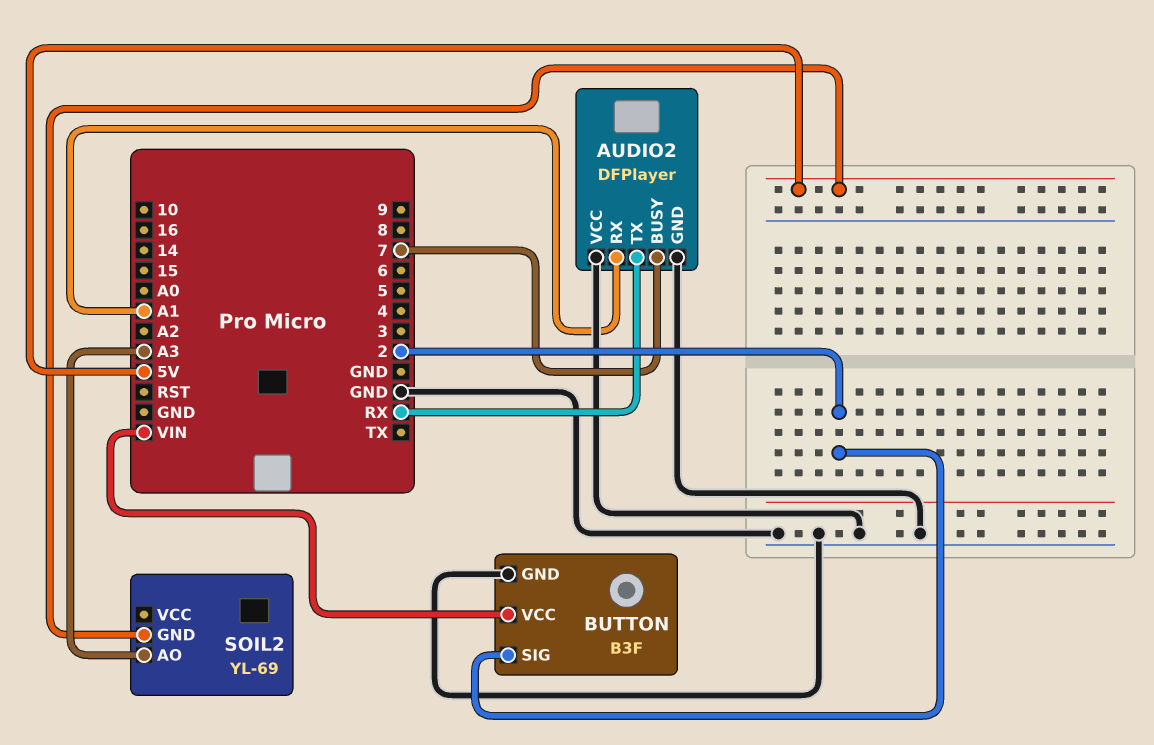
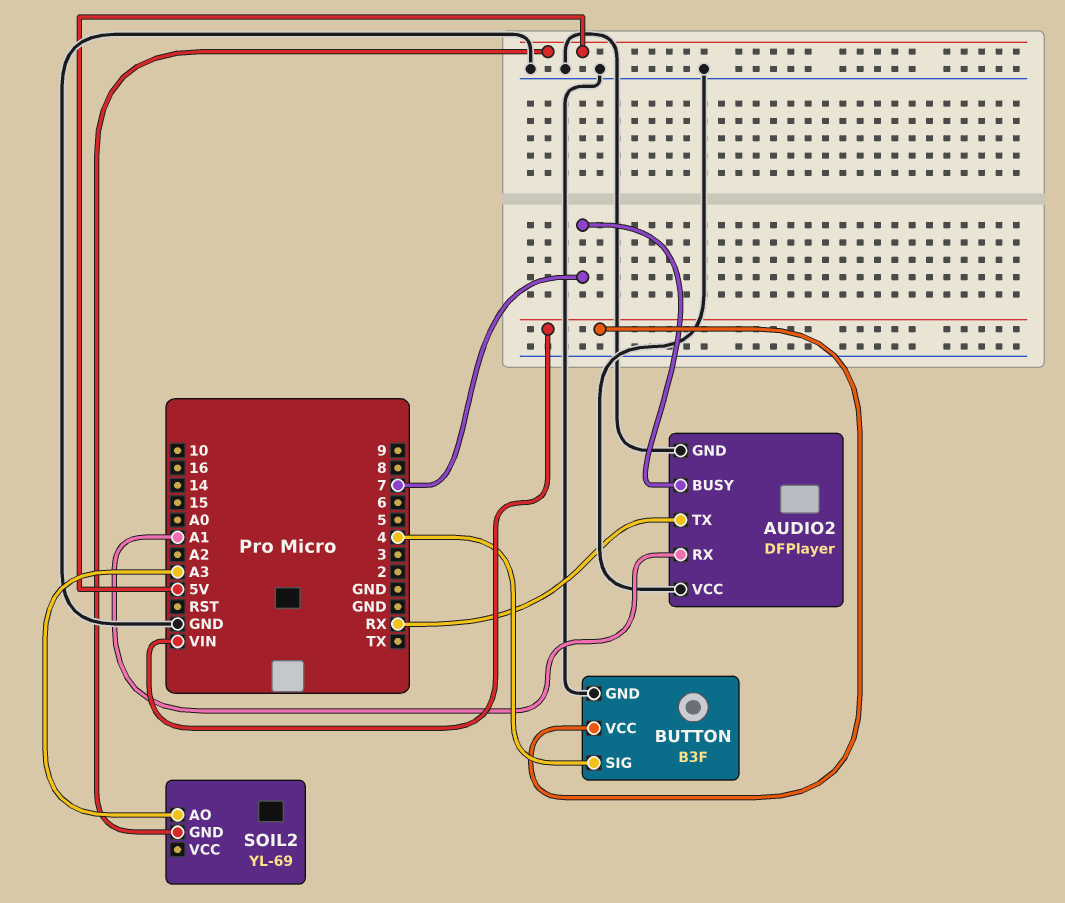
BUTTON pin SIG: 2 -> 4

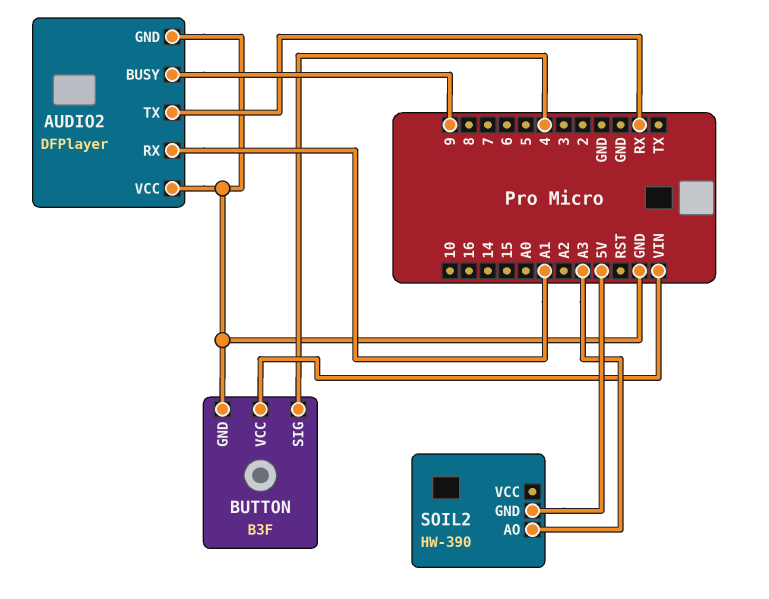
AUDIO2 pin BUSY: 7 -> 9
SOIL2: YL-69 -> HW-390

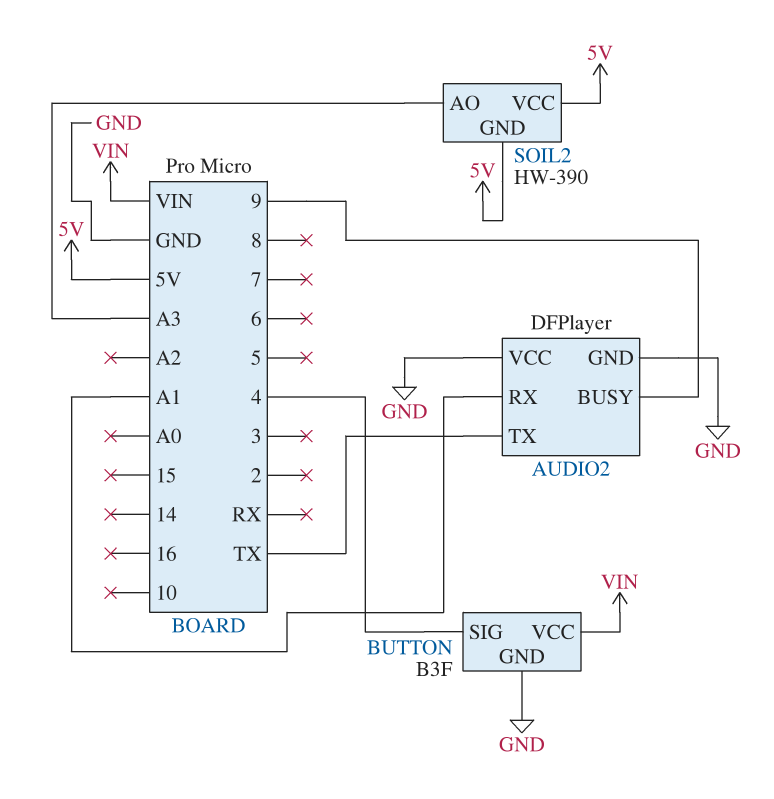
AUDIO2 pin TX: RX -> TX
SOIL2 pin VCC: none -> 5V

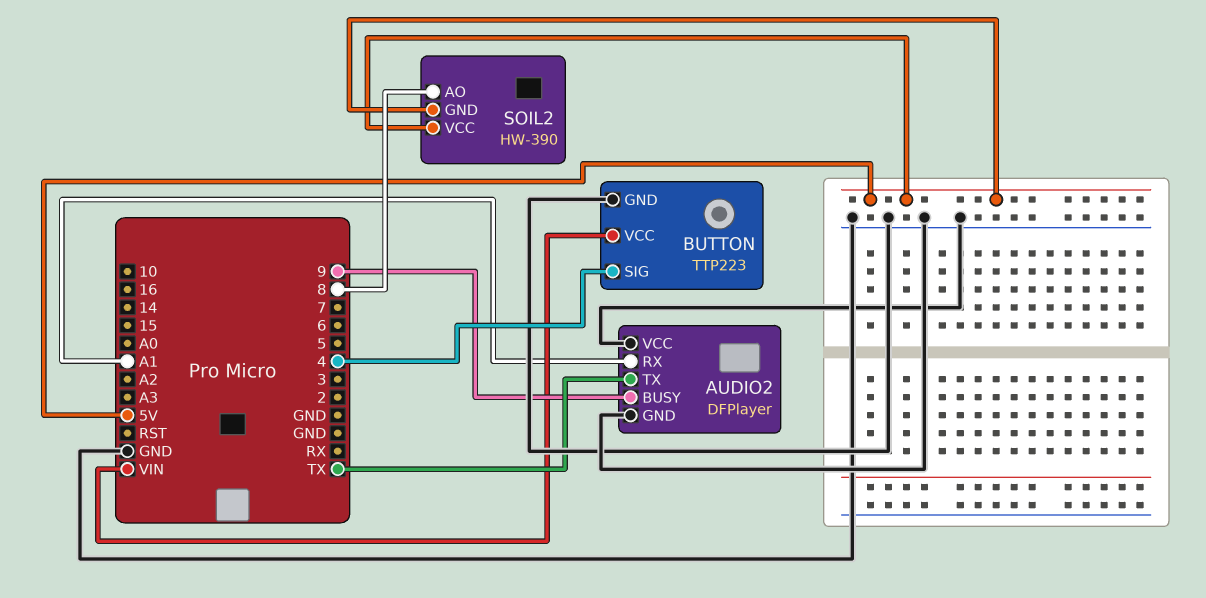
BUTTON: B3F -> TTP223
SOIL2 pin AO: A3 -> 8

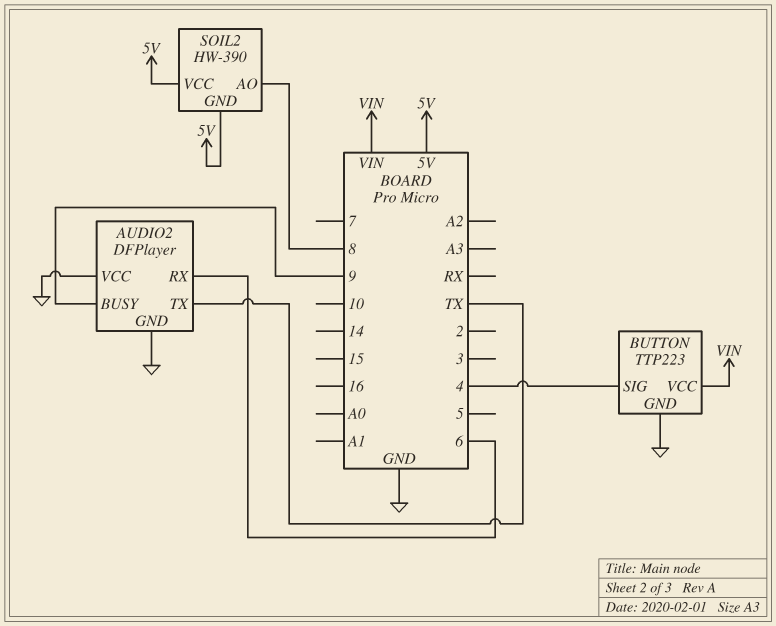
AUDIO2 pin RX: A1 -> 6

